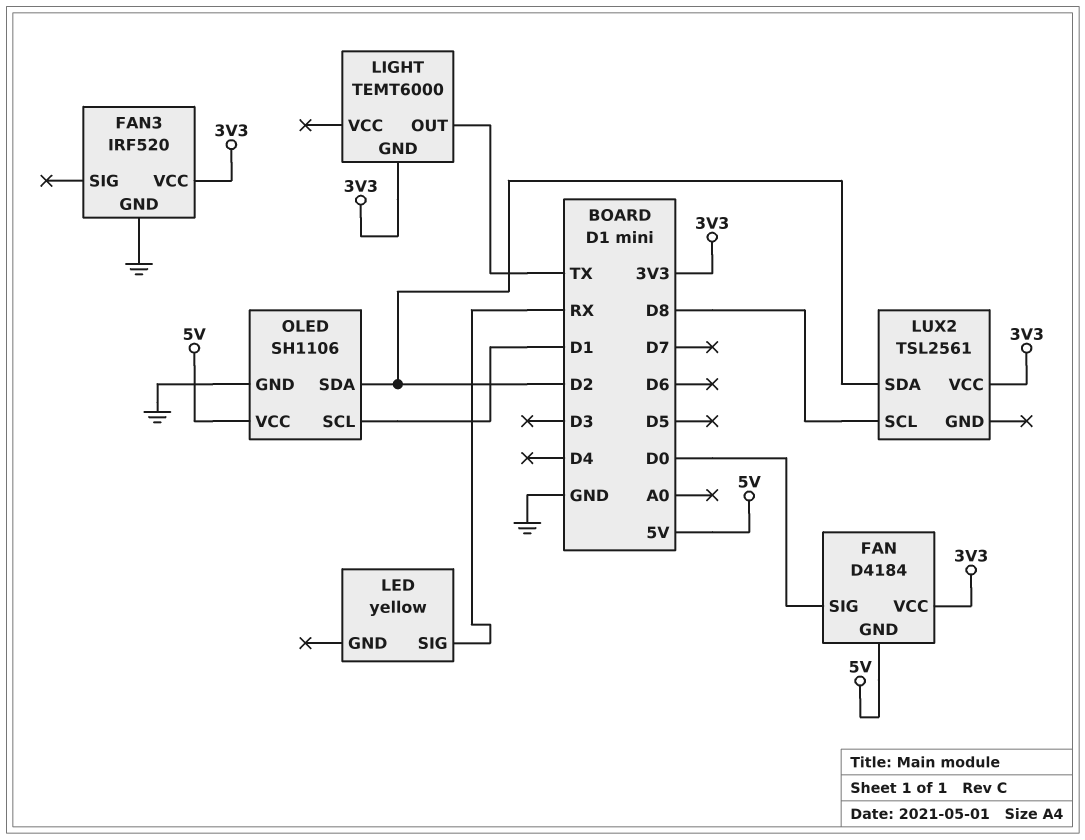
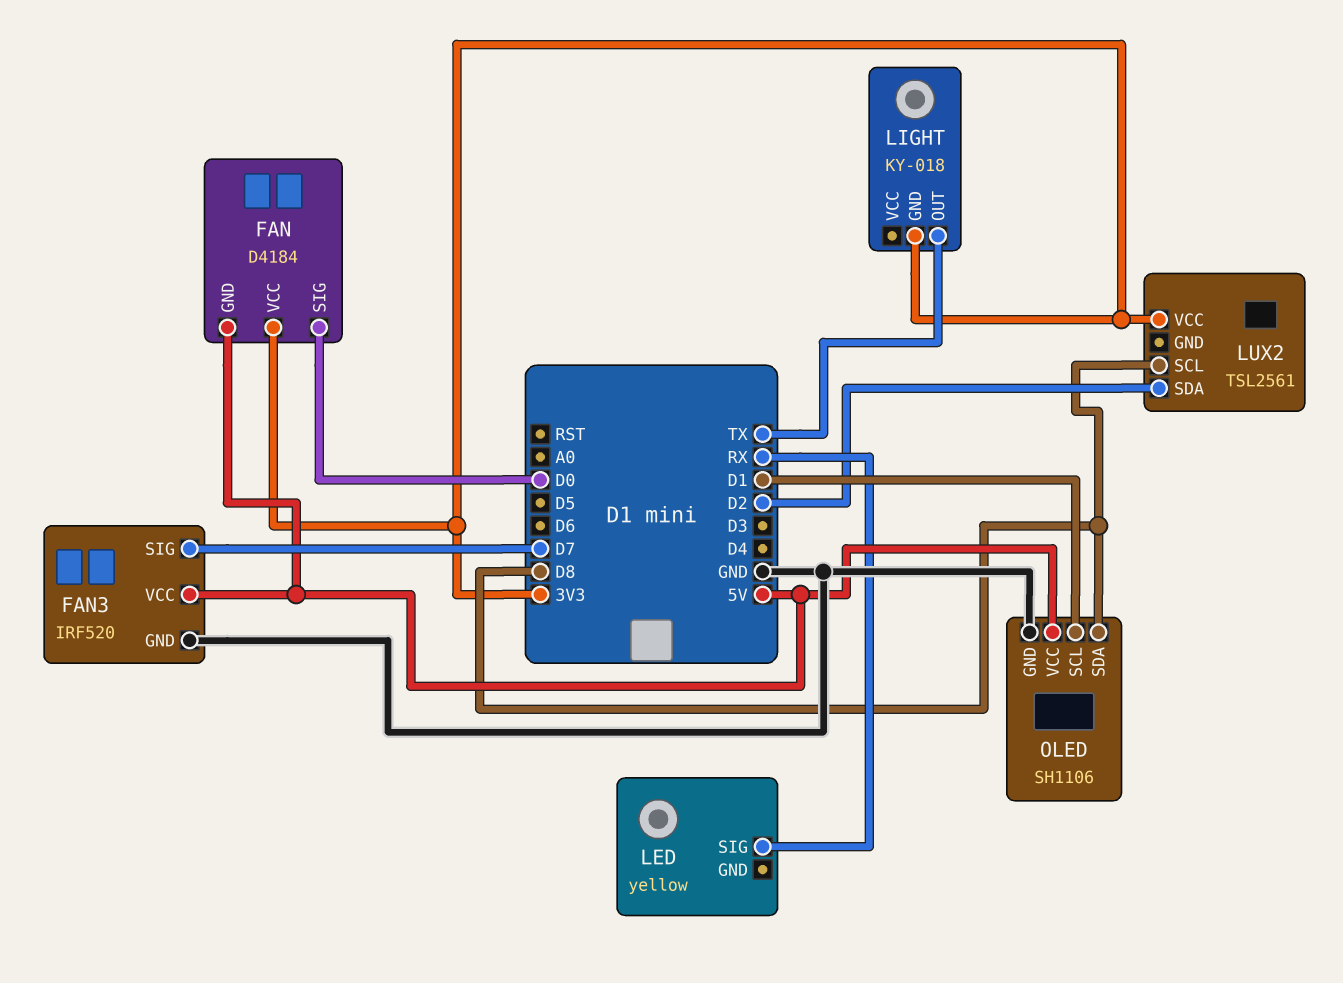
FAN3 pin SIG: none -> D7
FAN3 pin VCC: 3V3 -> 5V
LIGHT: TEMT6000 -> KY-018
OLED pin SDA: D2 -> D8

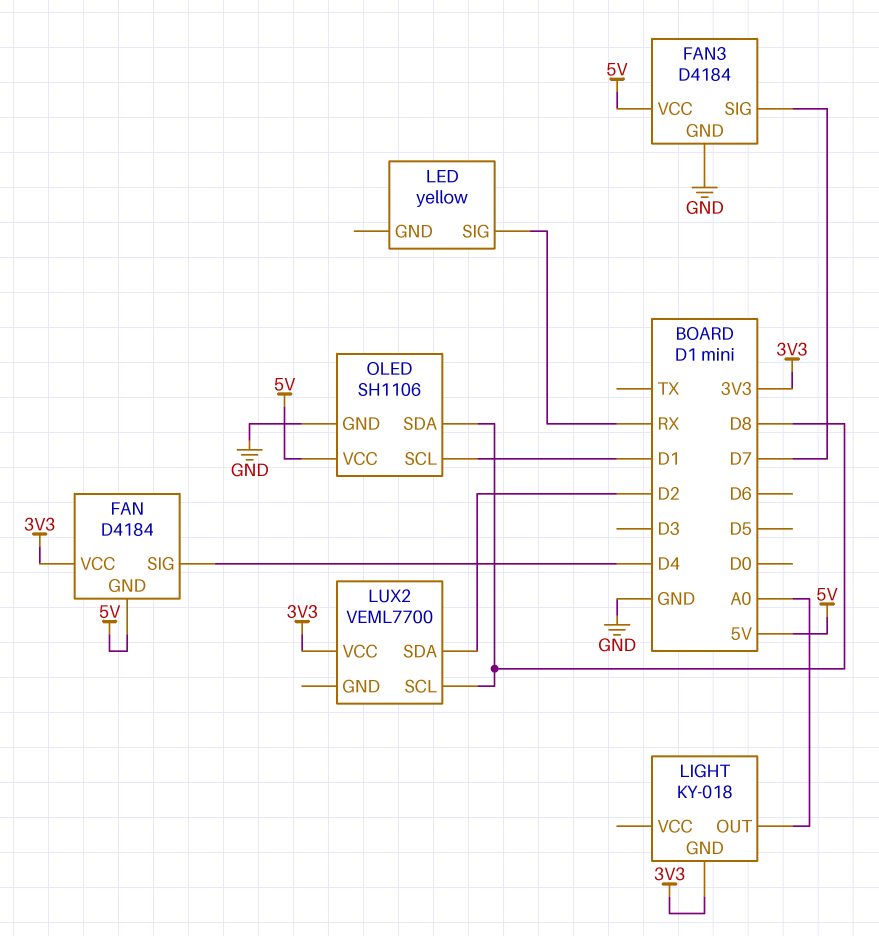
FAN pin SIG: D0 -> D4
FAN3: IRF520 -> D4184
LIGHT pin OUT: TX -> A0
LUX2: TSL2561 -> VEML7700

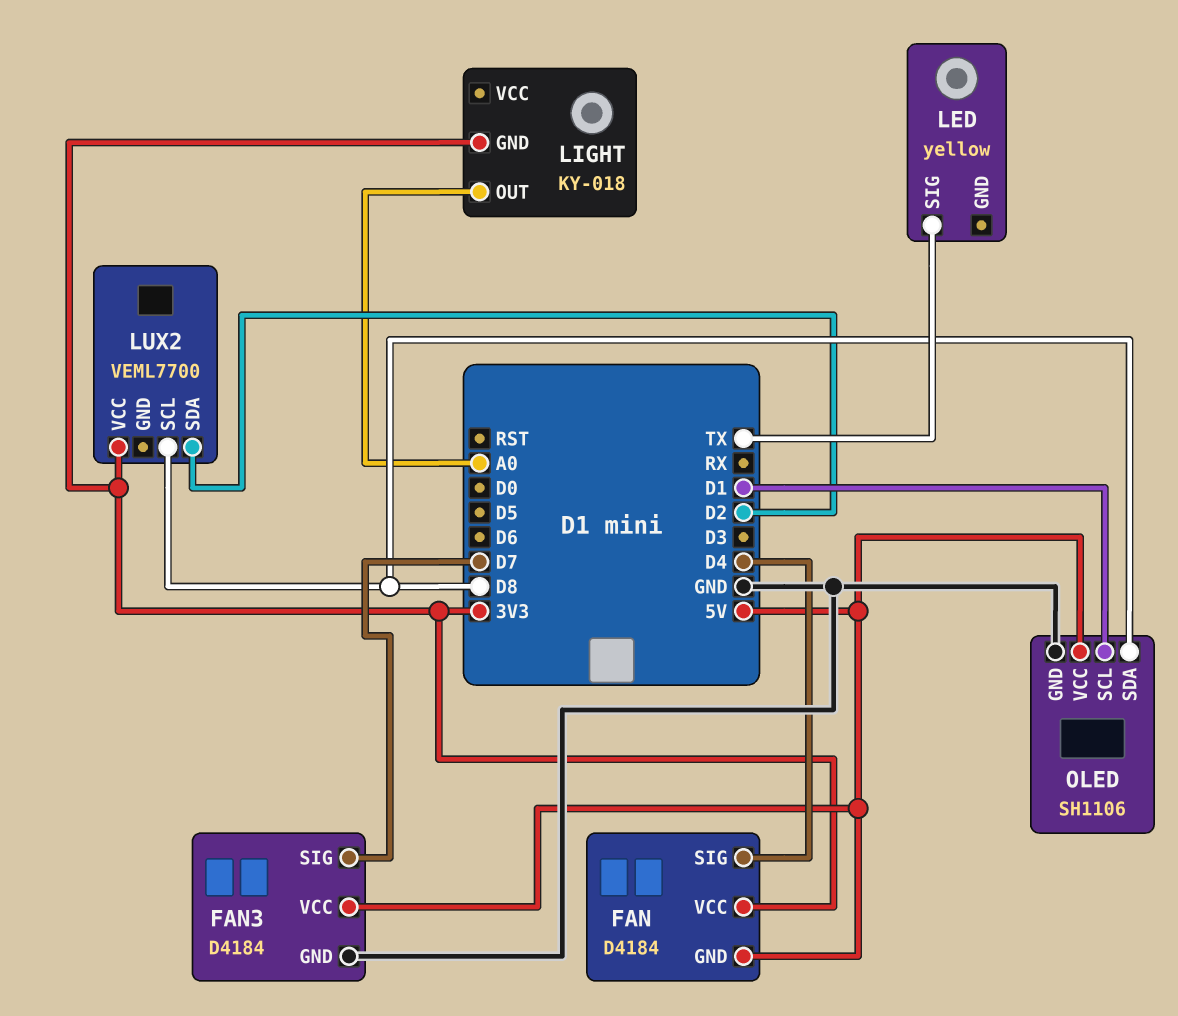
LED pin SIG: RX -> TX

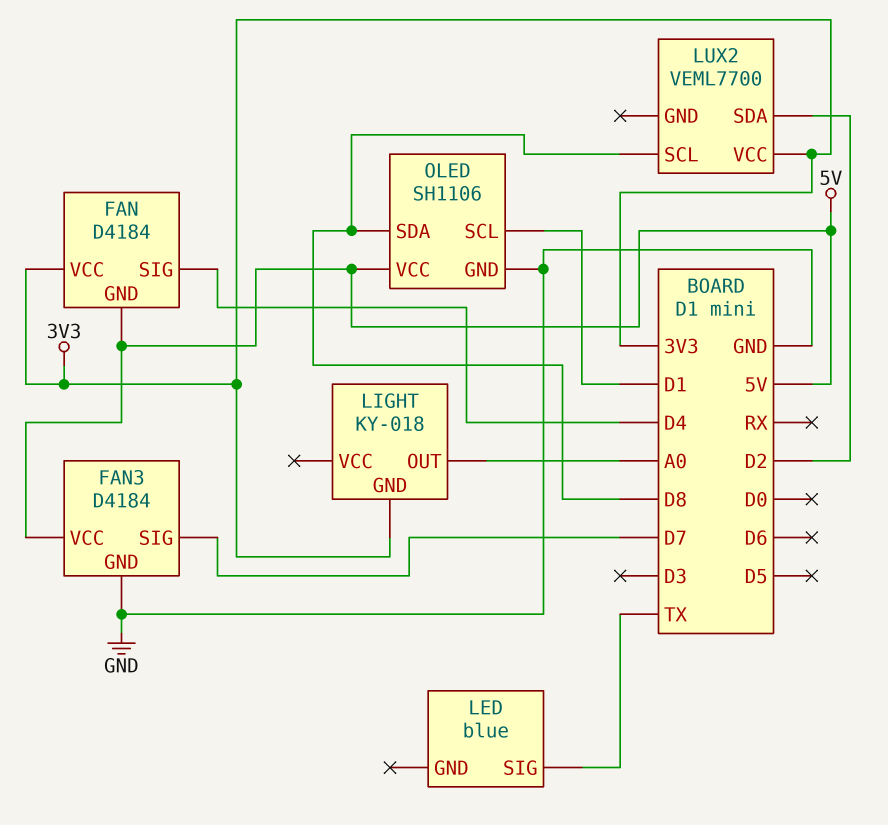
LED: yellow -> blue

